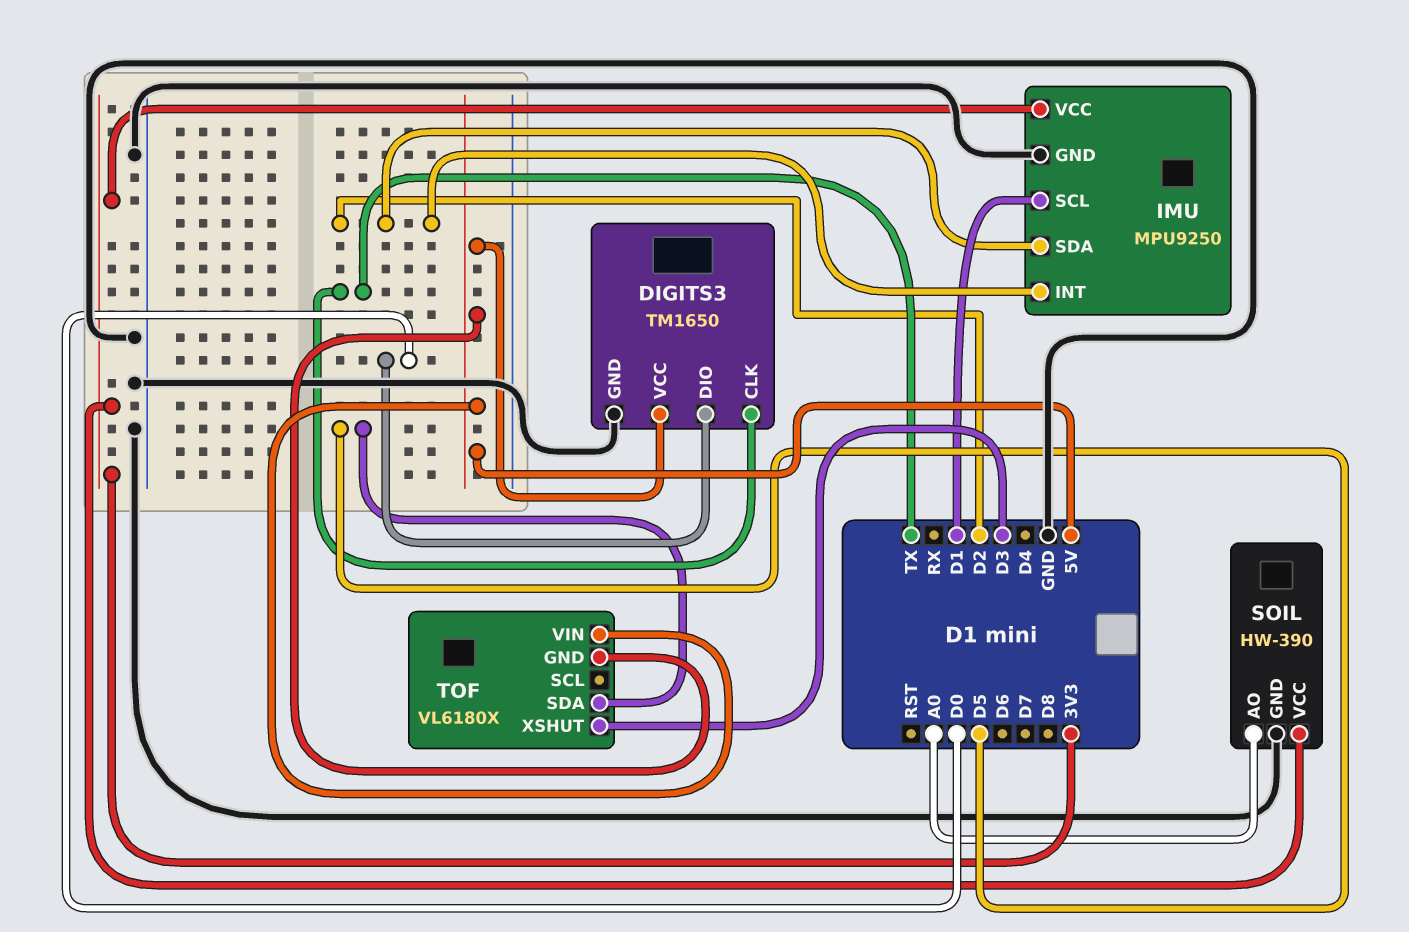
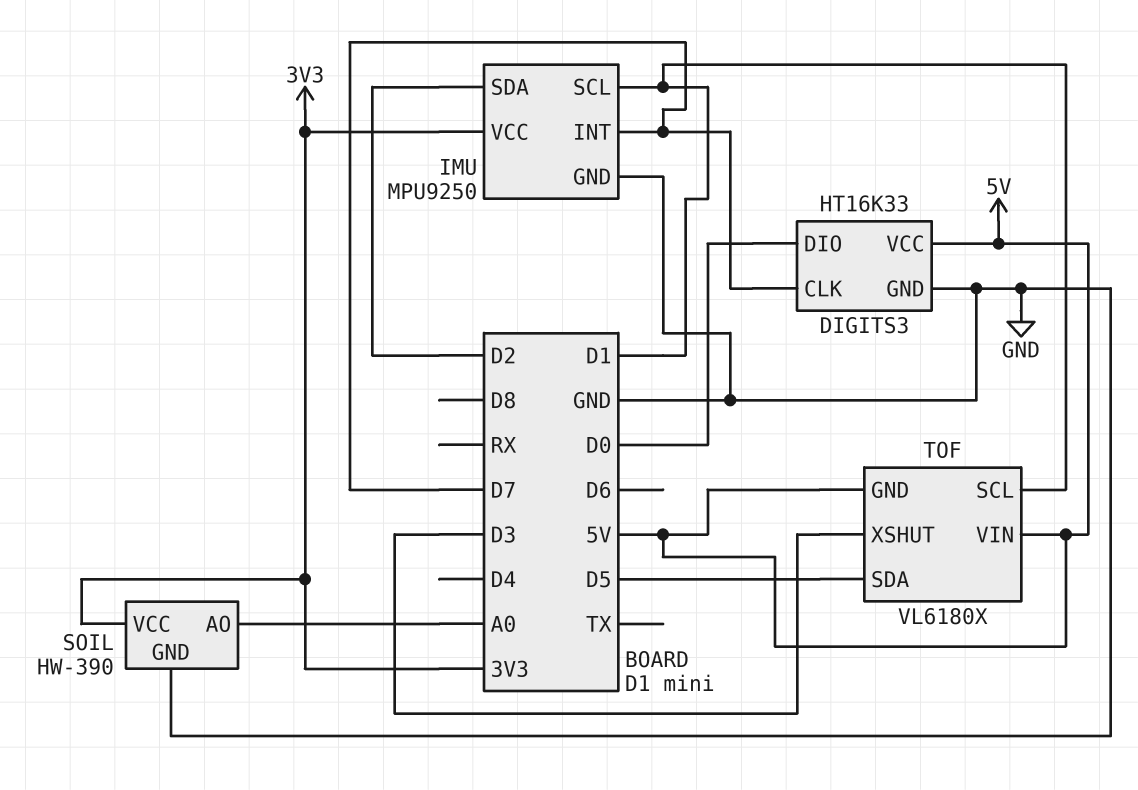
DIGITS3: TM1650 -> HT16K33
DIGITS3 pin CLK: TX -> D7
IMU pin INT: D2 -> D7
TOF pin SCL: none -> D1

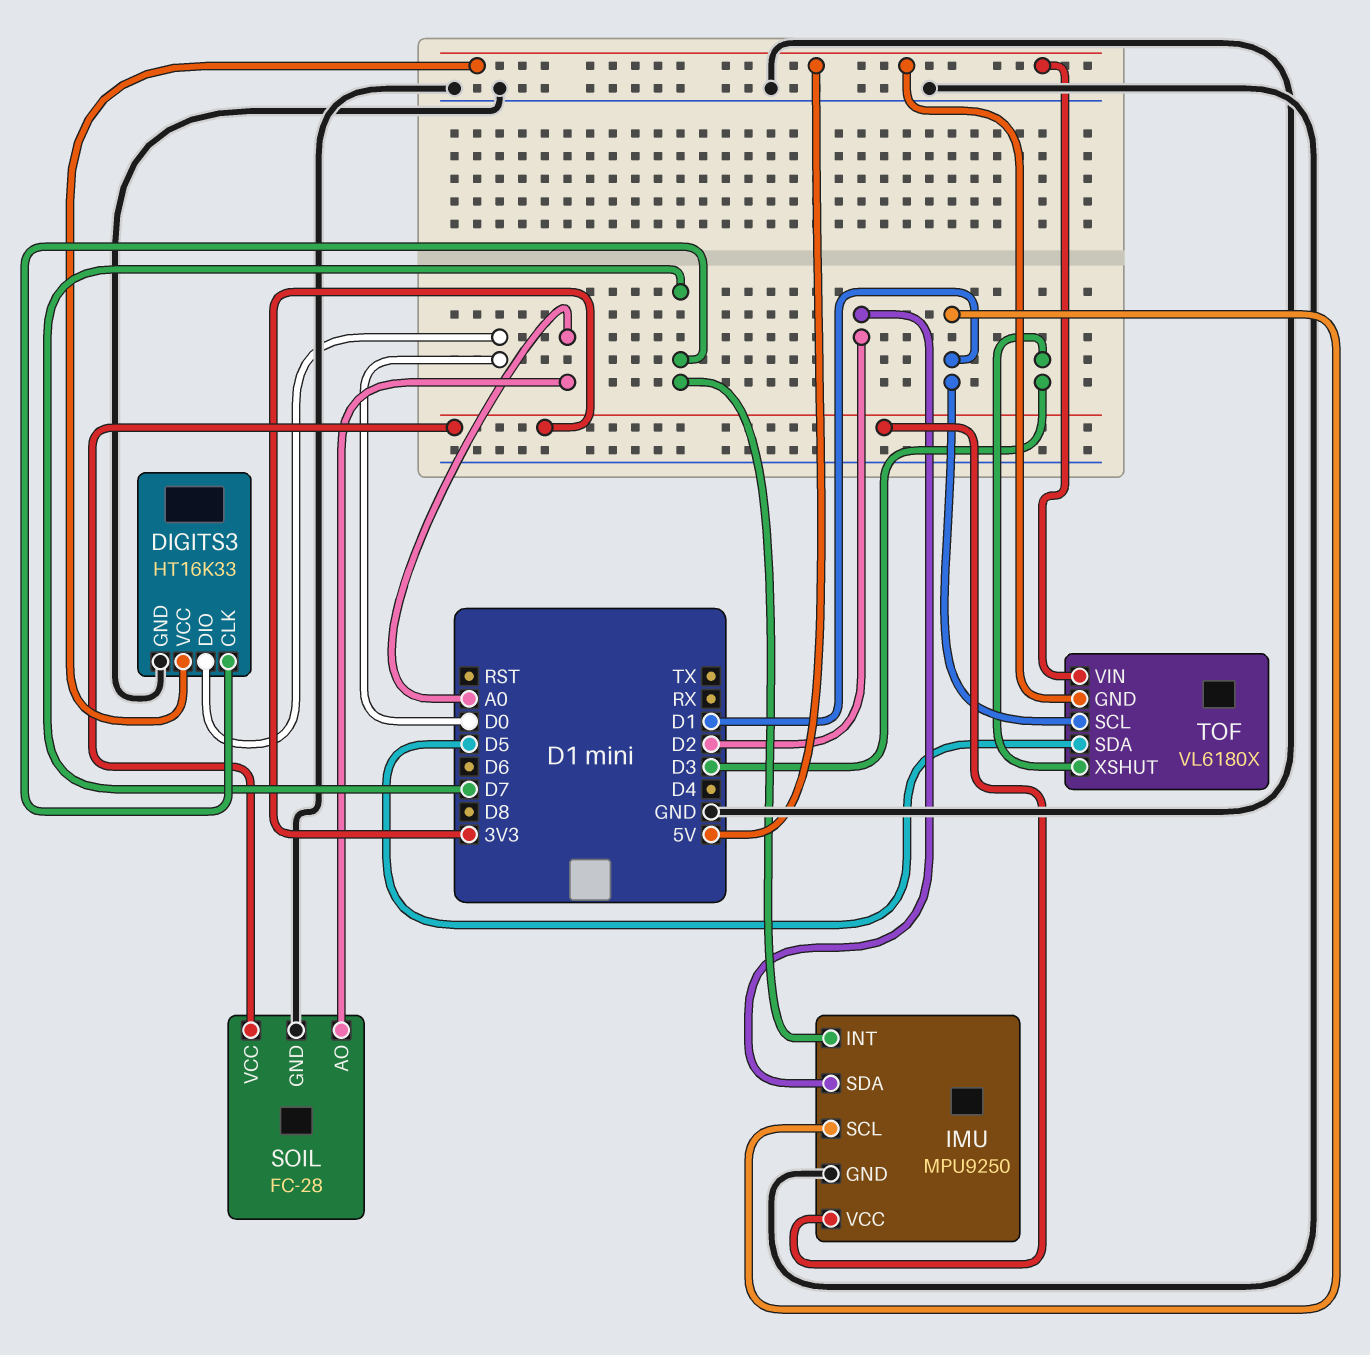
SOIL: HW-390 -> FC-28

